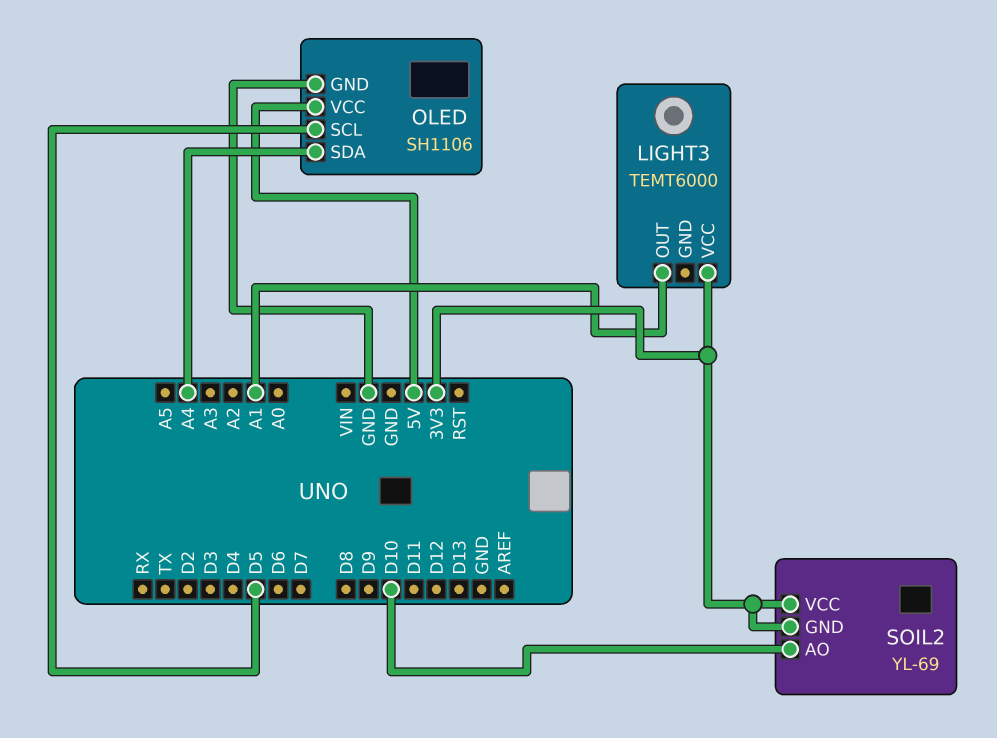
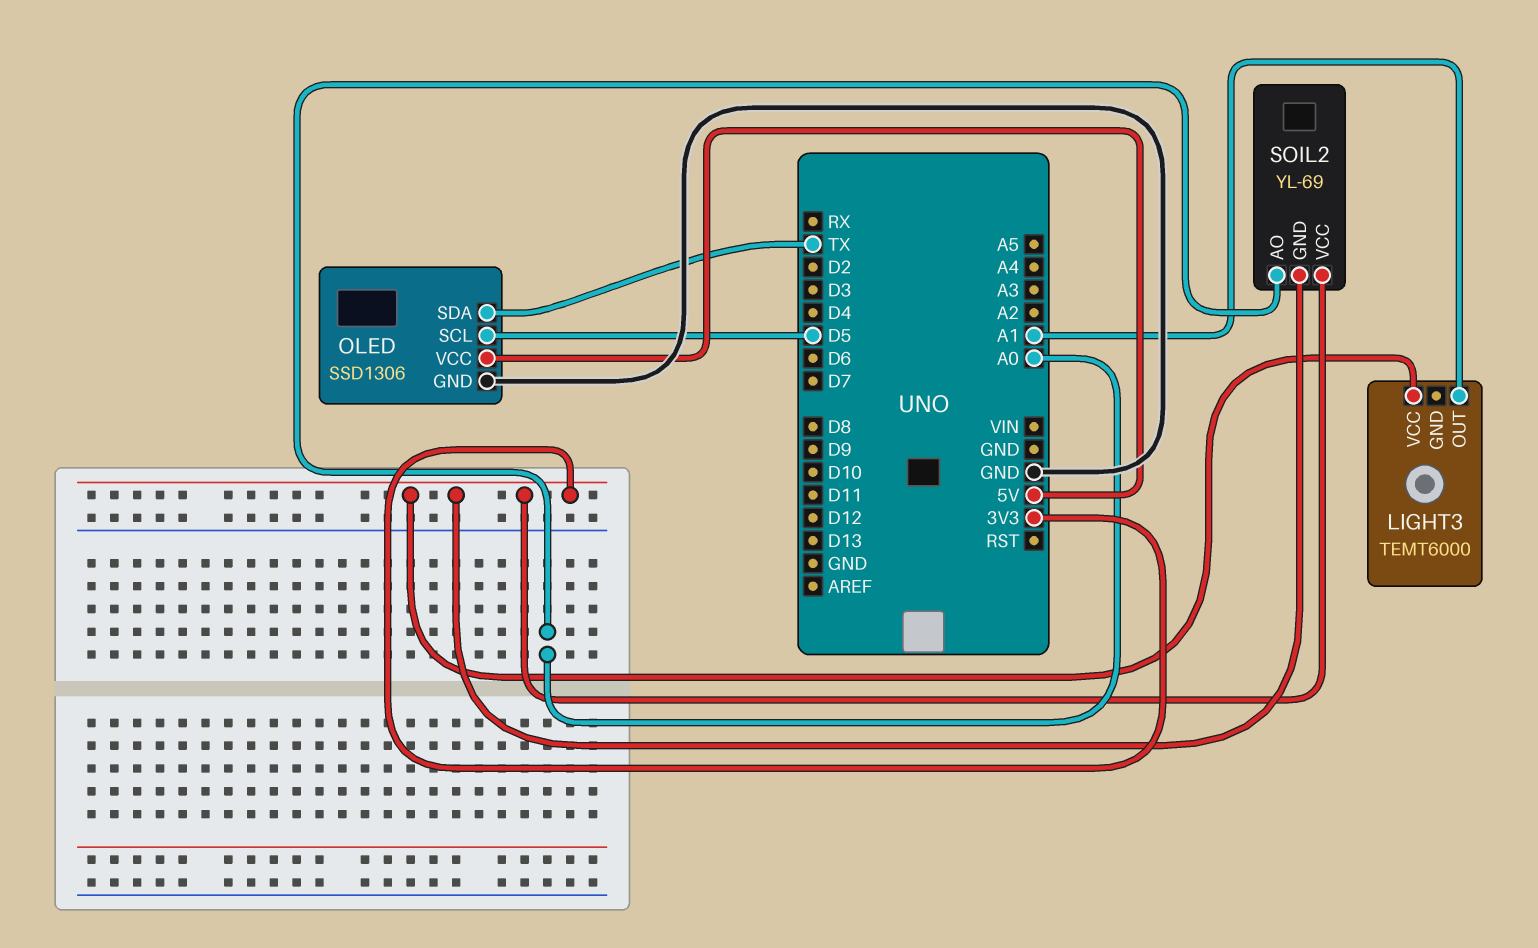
OLED: SH1106 -> SSD1306
OLED pin SDA: A4 -> TX
SOIL2 pin AO: D10 -> A0

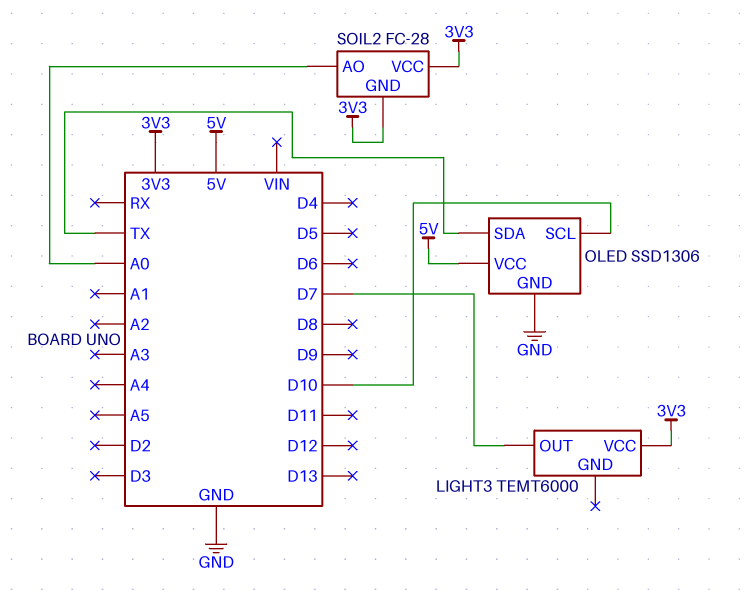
LIGHT3 pin OUT: A1 -> D7
OLED pin SCL: D5 -> D10
SOIL2: YL-69 -> FC-28

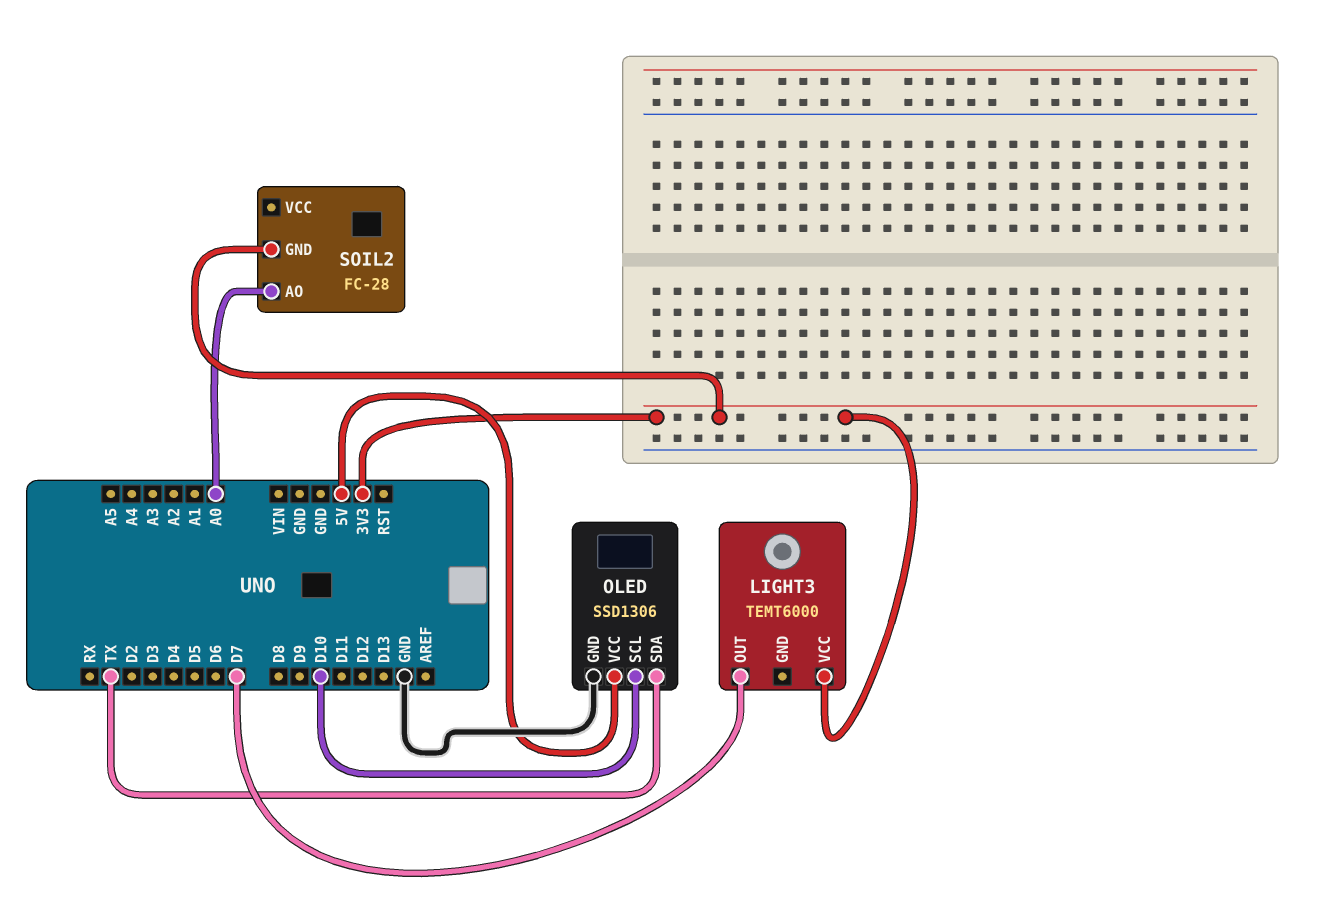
SOIL2 pin VCC: 3V3 -> none

